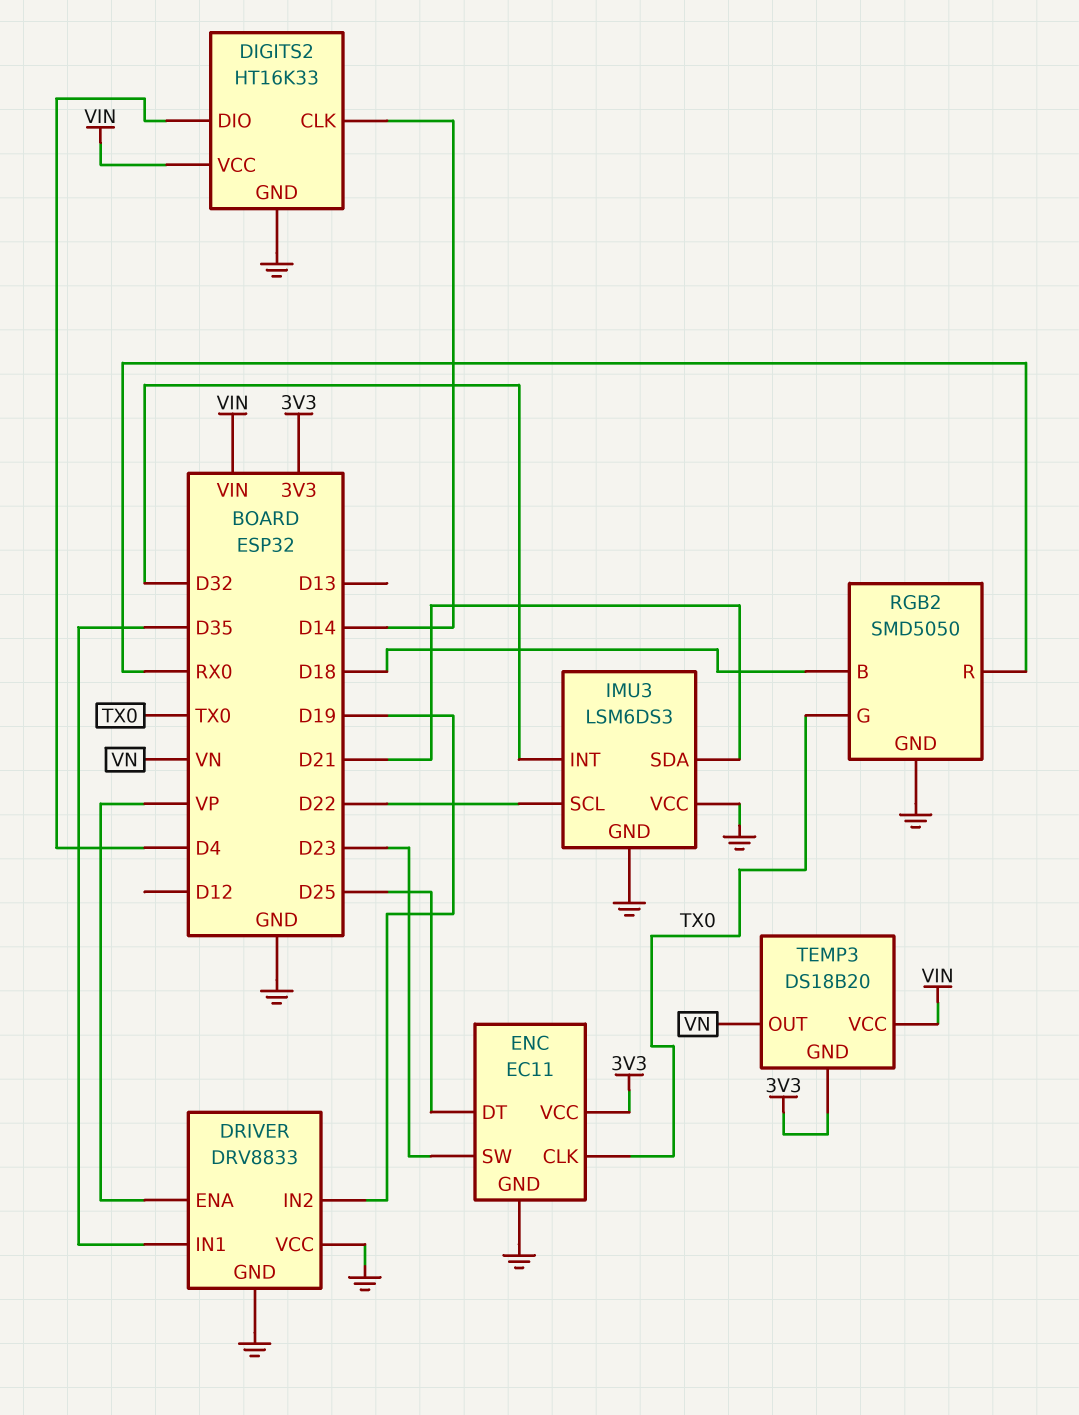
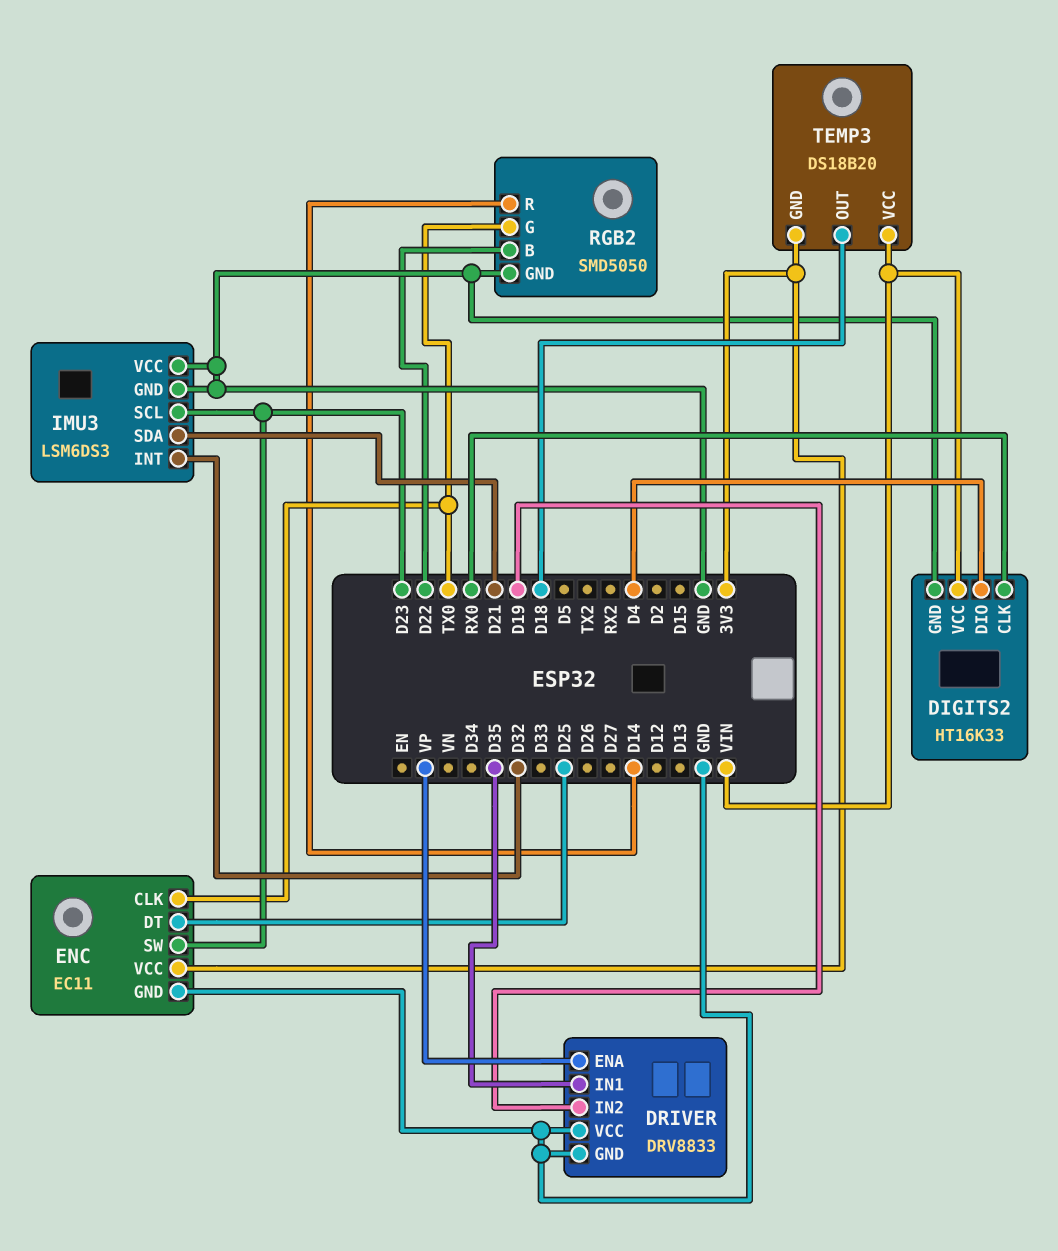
DIGITS2 pin CLK: D14 -> RX0
IMU3 pin SCL: D22 -> D23
RGB2 pin B: D18 -> D22
RGB2 pin R: RX0 -> D14
TEMP3 pin OUT: VN -> D18

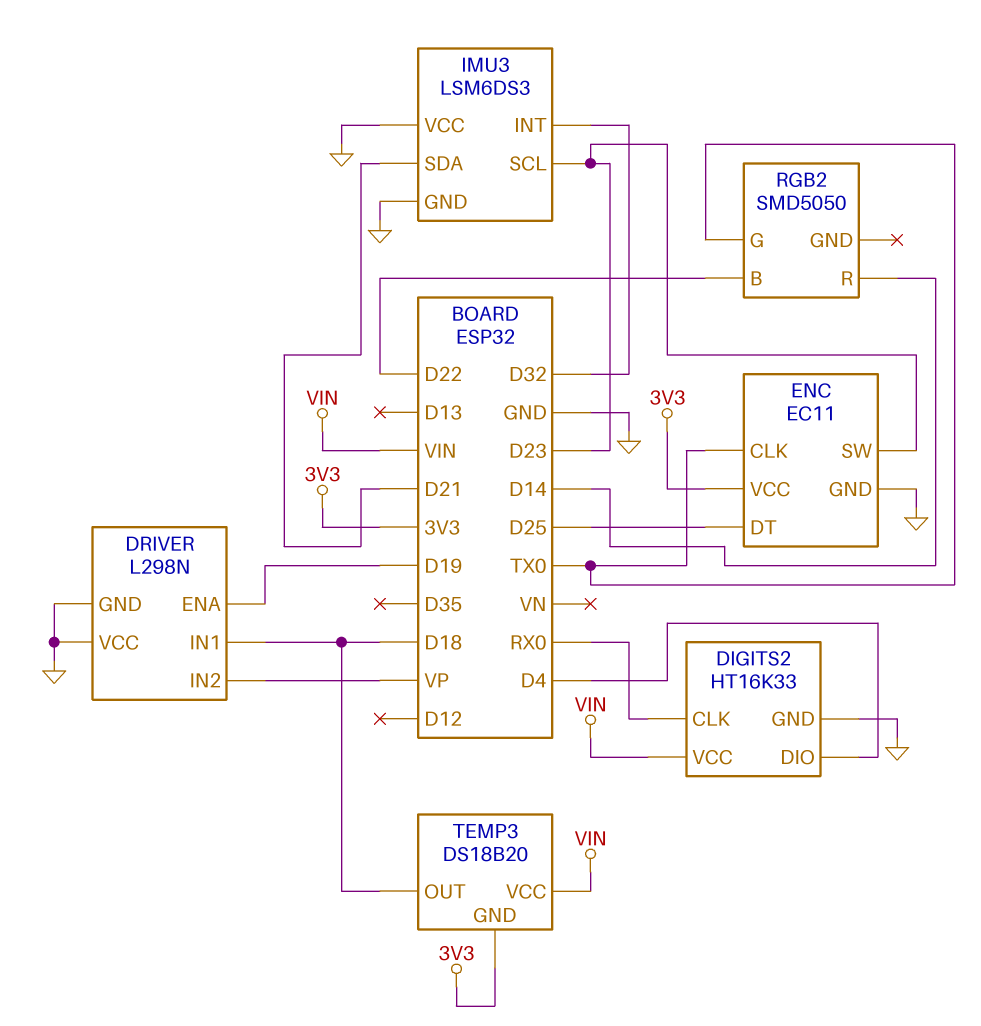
DRIVER: DRV8833 -> L298N
DRIVER pin ENA: VP -> D19
DRIVER pin IN1: D35 -> D18
DRIVER pin IN2: D19 -> VP
RGB2 pin GND: GND -> none

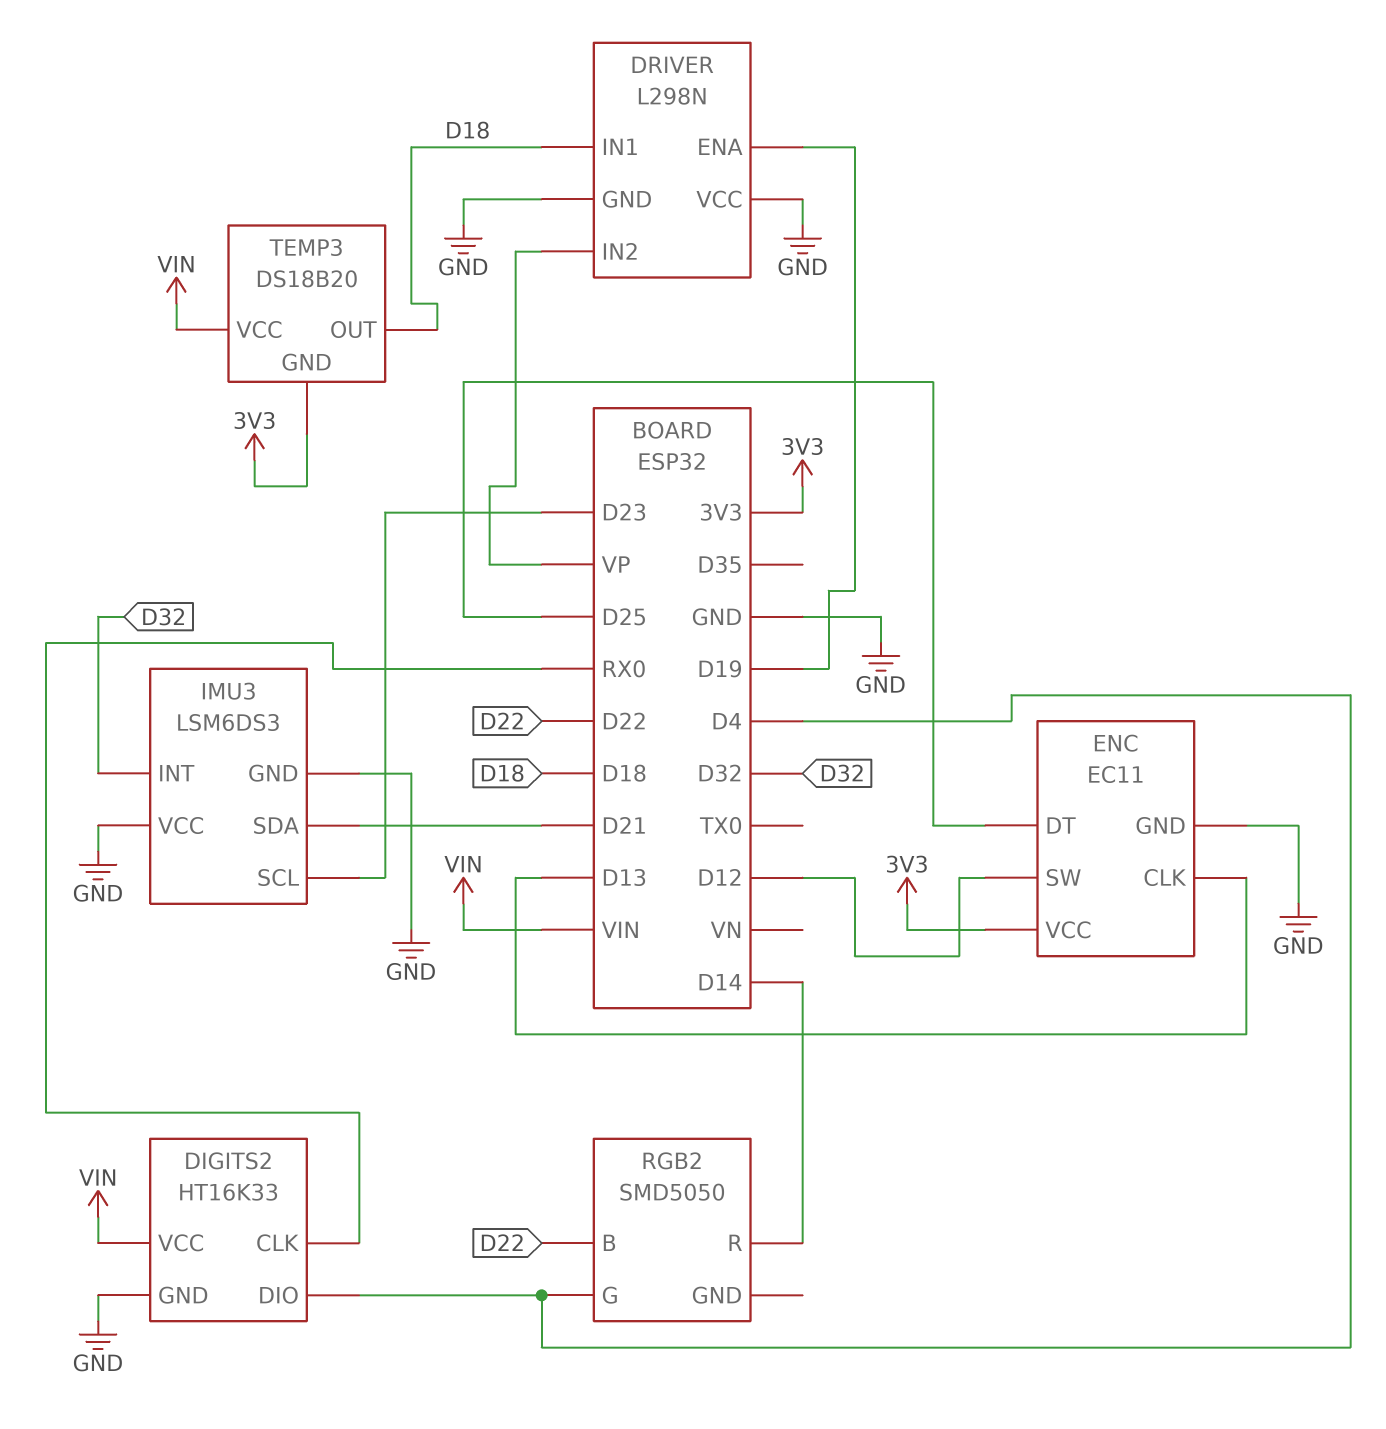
ENC pin CLK: TX0 -> D13
ENC pin SW: D23 -> D12
RGB2 pin G: TX0 -> D4

